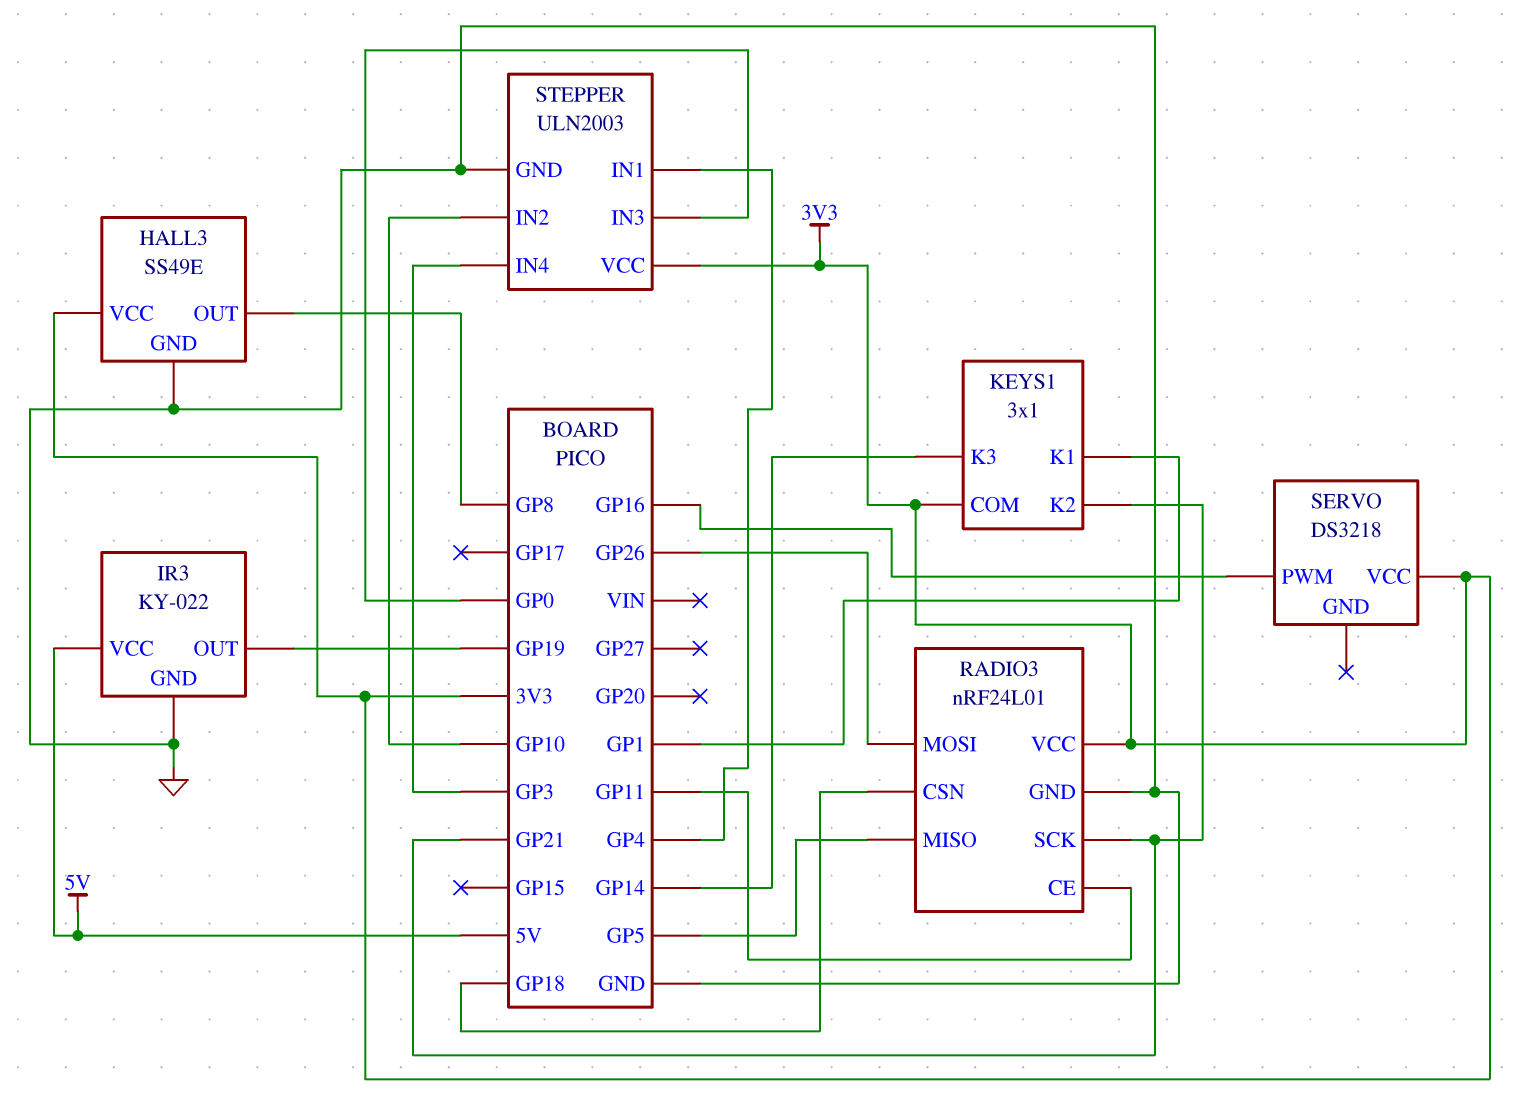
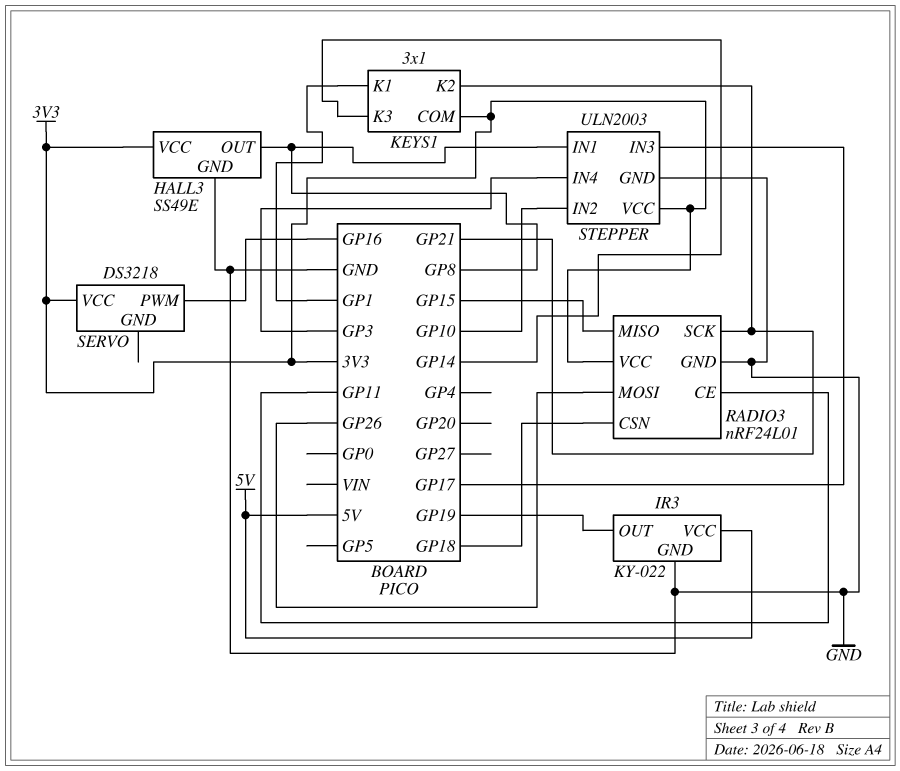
RADIO3 pin MISO: GP5 -> GP15
STEPPER pin IN1: GP4 -> GP8
STEPPER pin IN3: GP0 -> GP17

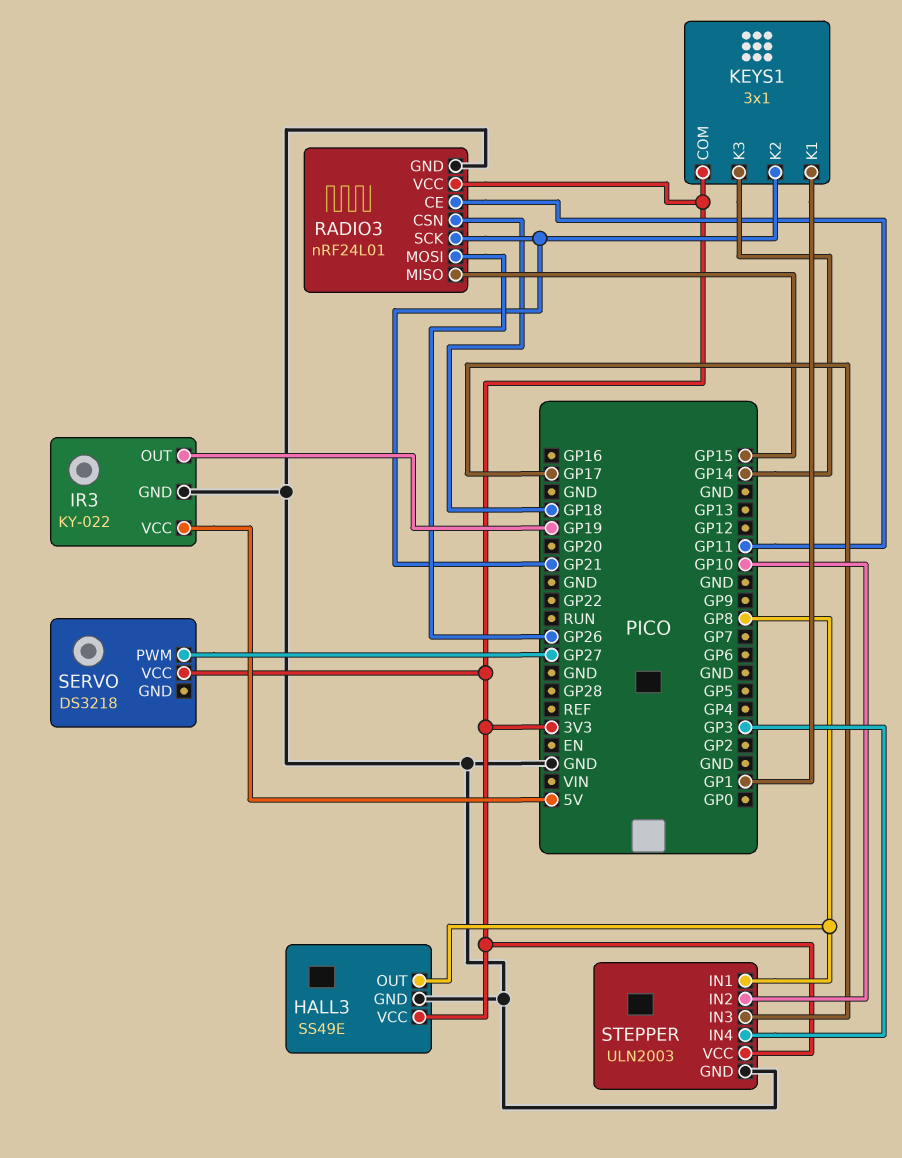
SERVO pin PWM: GP16 -> GP27

